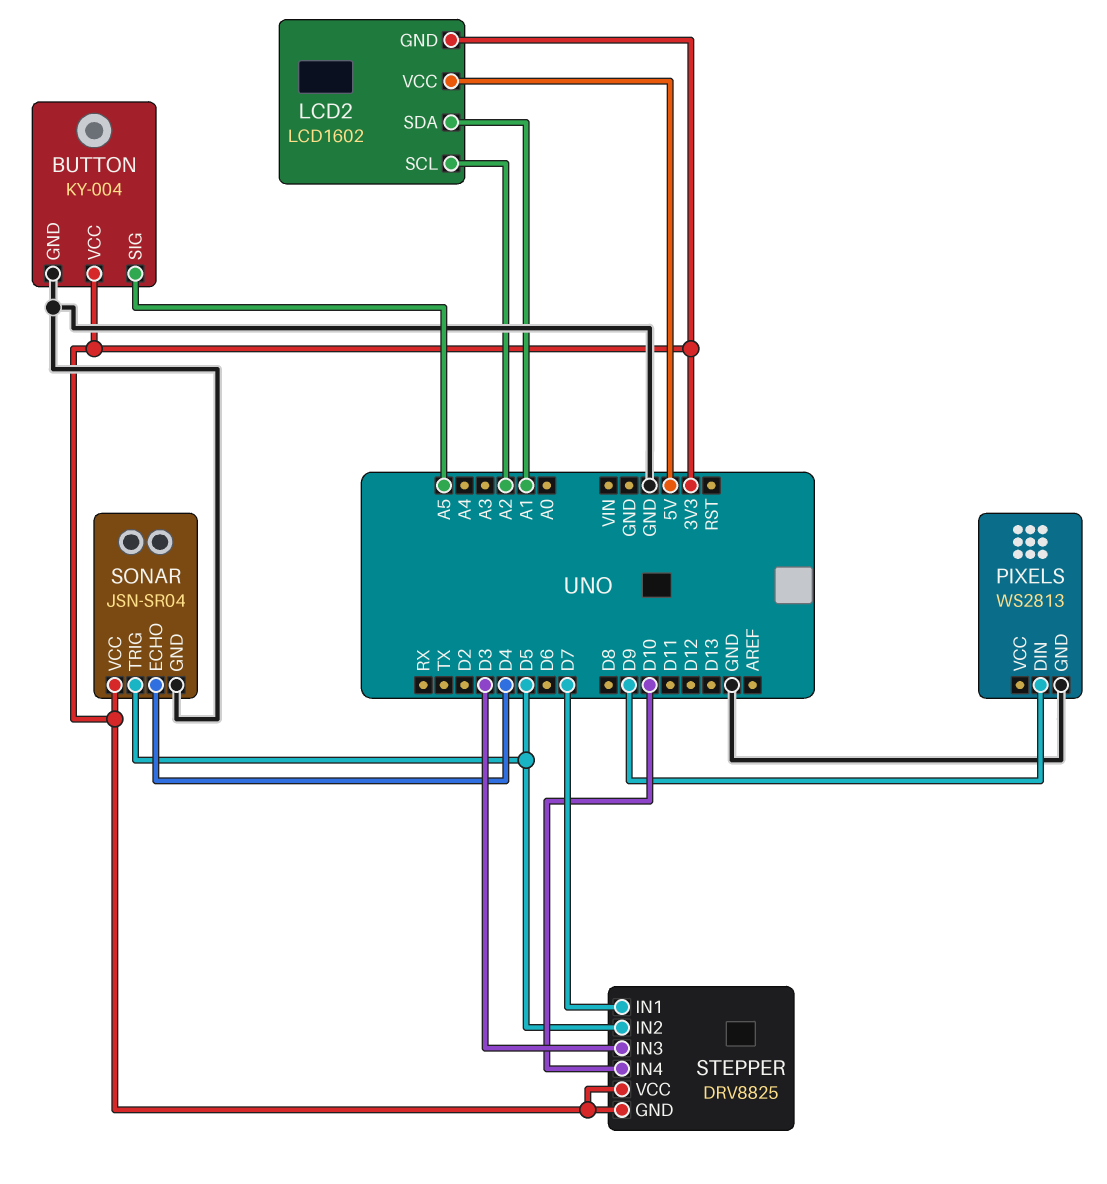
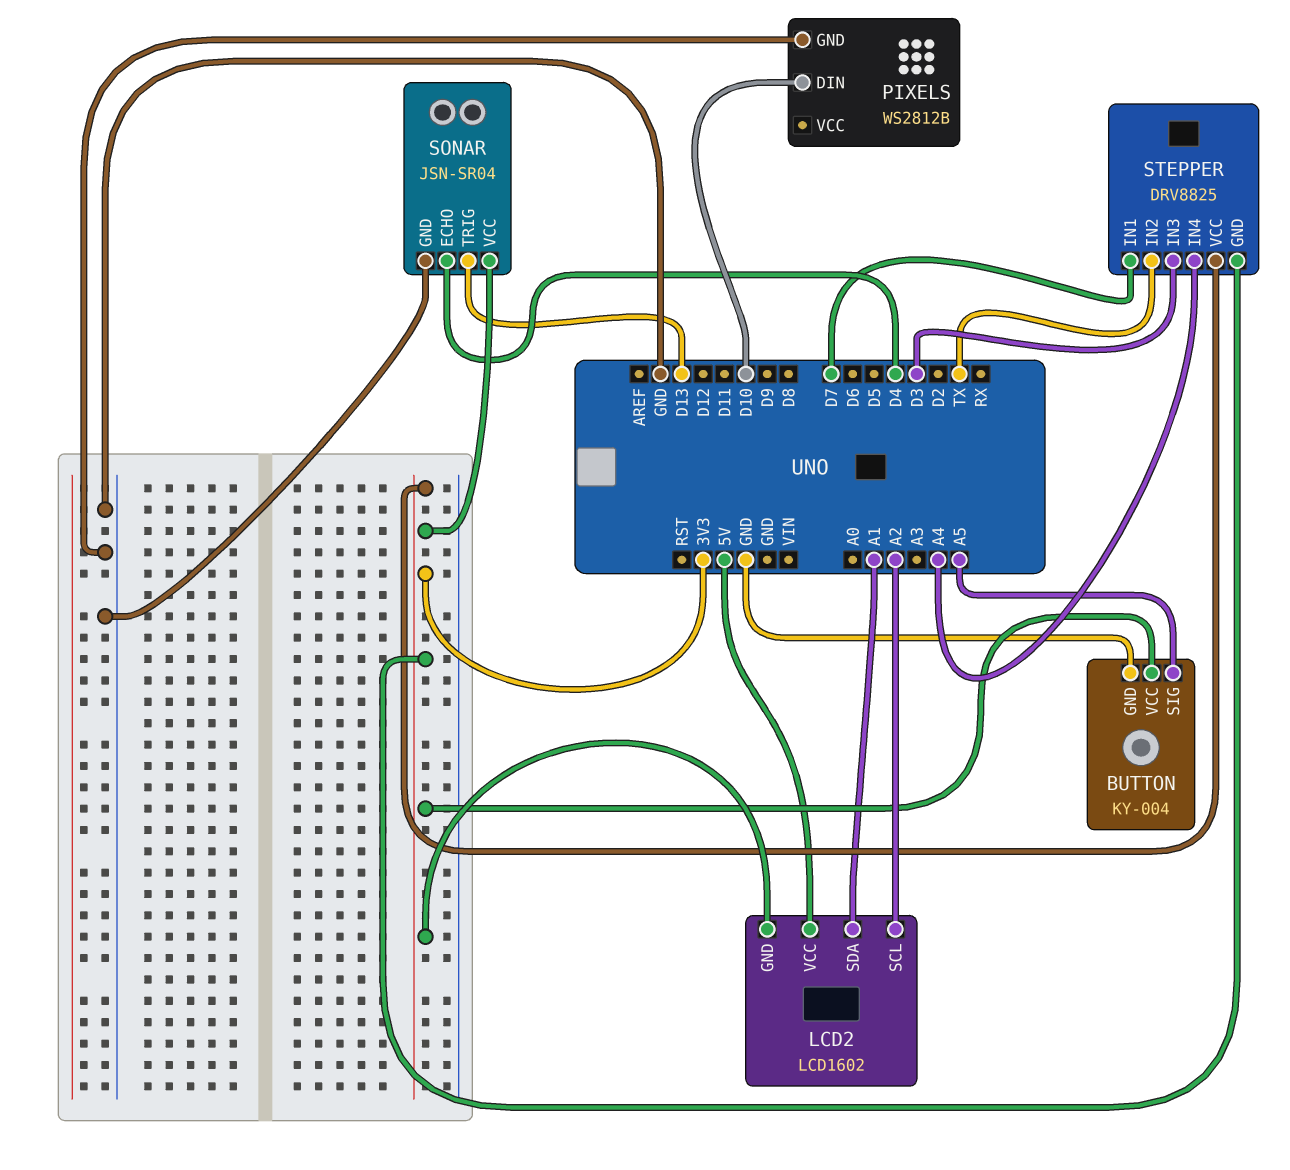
PIXELS: WS2813 -> WS2812B
PIXELS pin DIN: D9 -> D10
SONAR pin TRIG: D5 -> D13
STEPPER pin IN2: D5 -> TX
STEPPER pin IN4: D10 -> A4

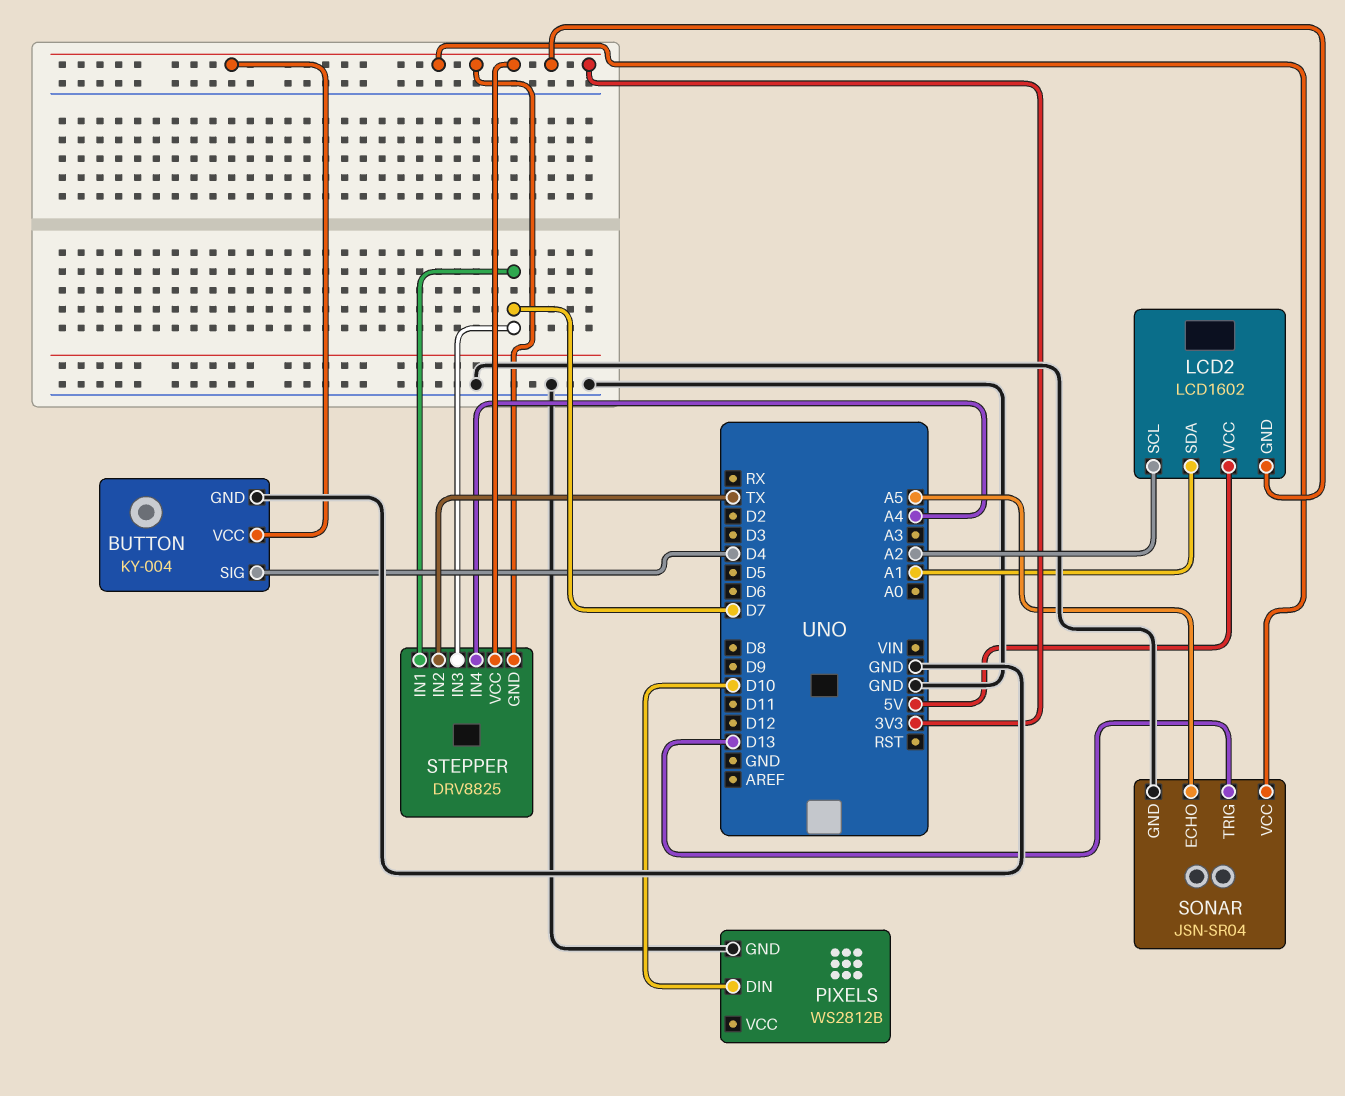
BUTTON pin SIG: A5 -> D4
SONAR pin ECHO: D4 -> A5
STEPPER pin IN3: D3 -> D7

